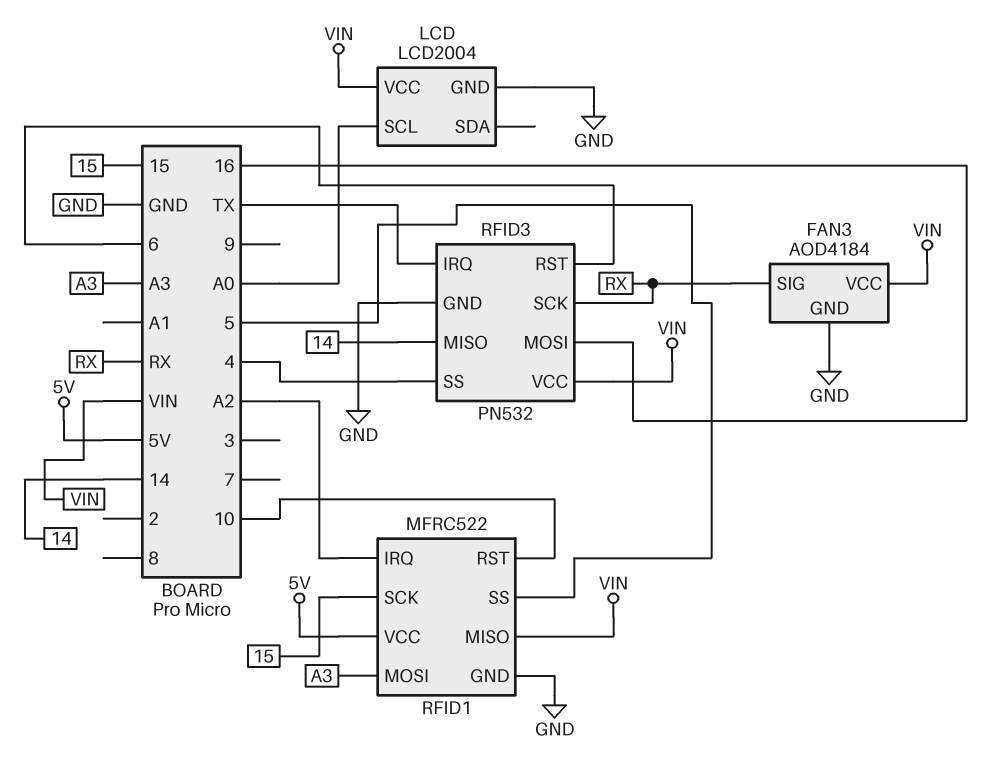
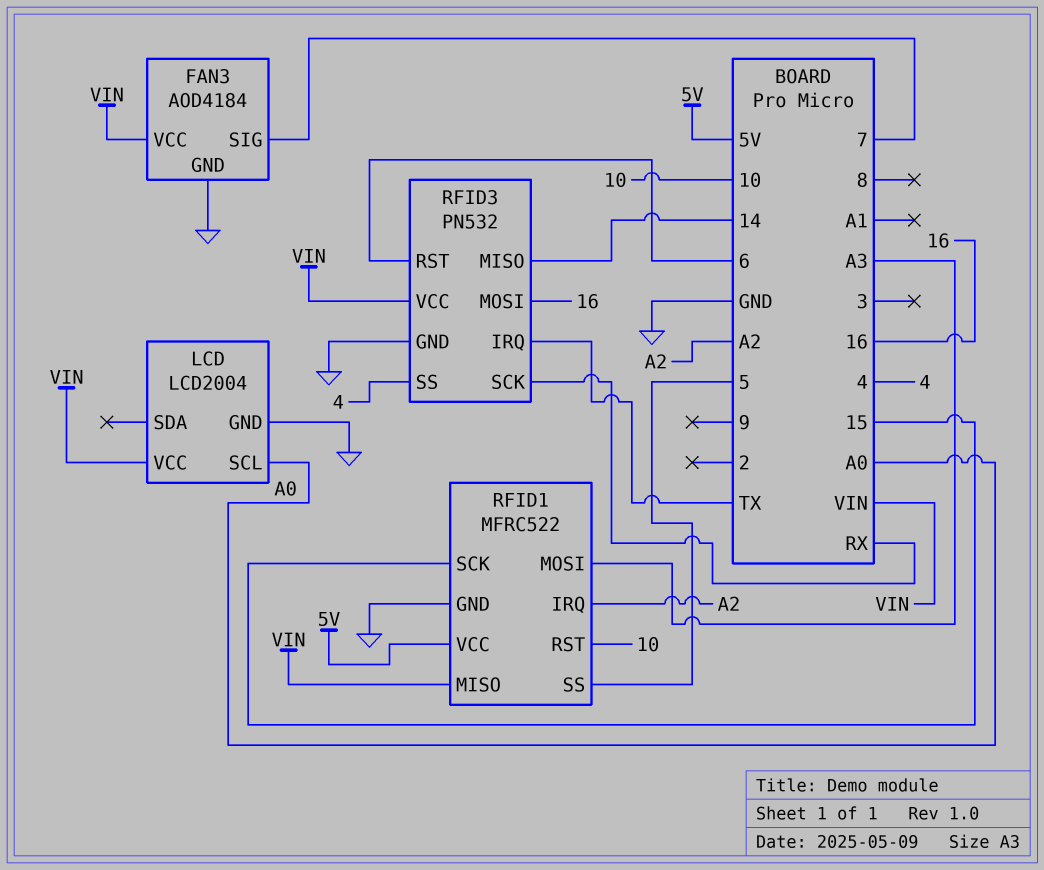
FAN3 pin SIG: RX -> 7

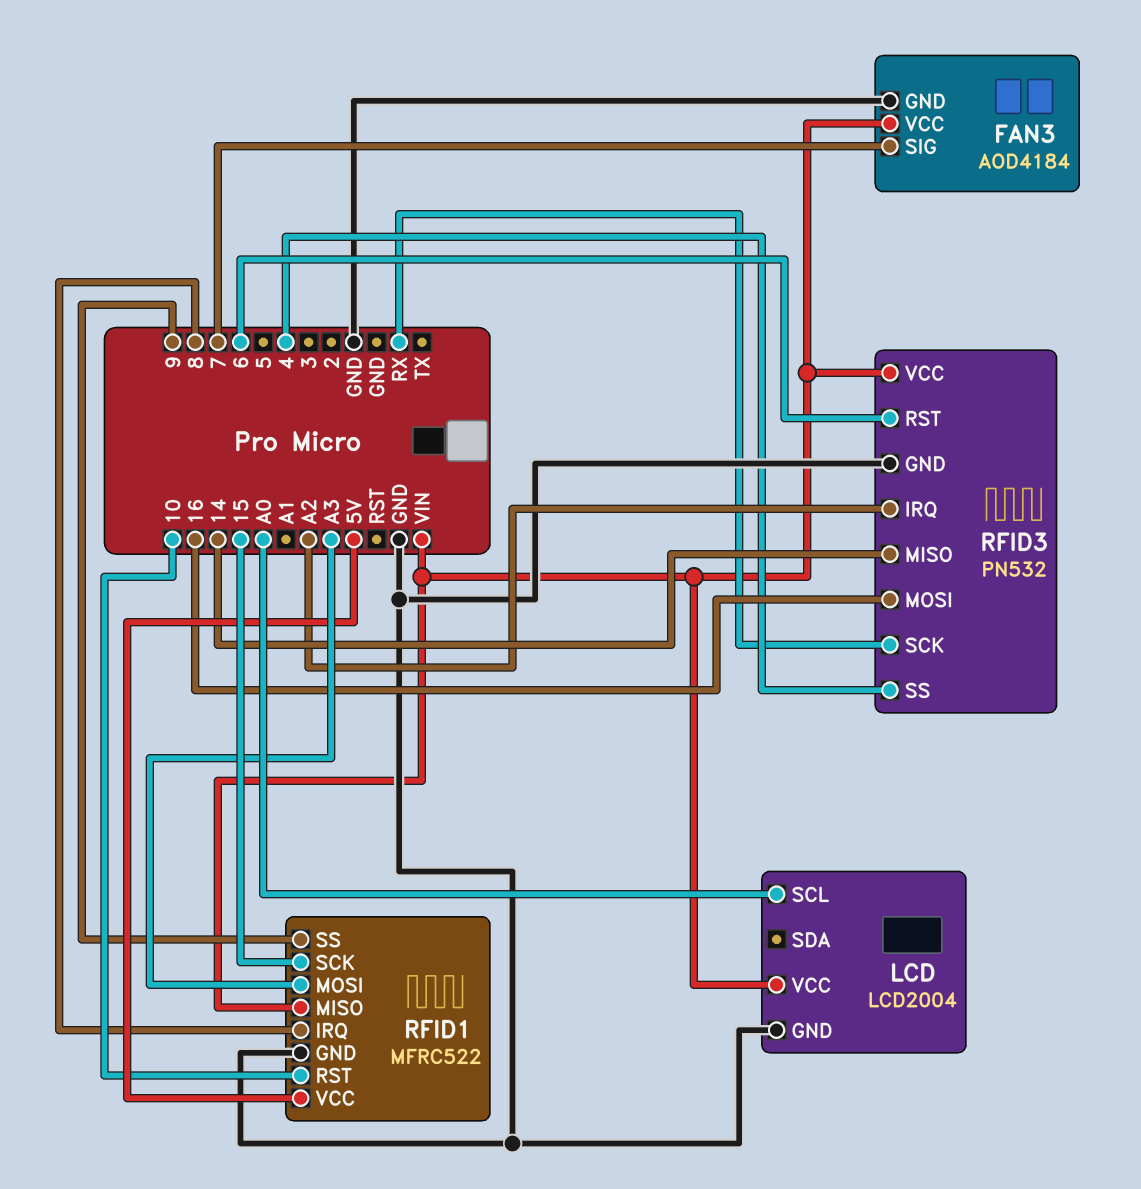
RFID1 pin IRQ: A2 -> 8
RFID1 pin SS: 5 -> 9
RFID3 pin IRQ: TX -> A2

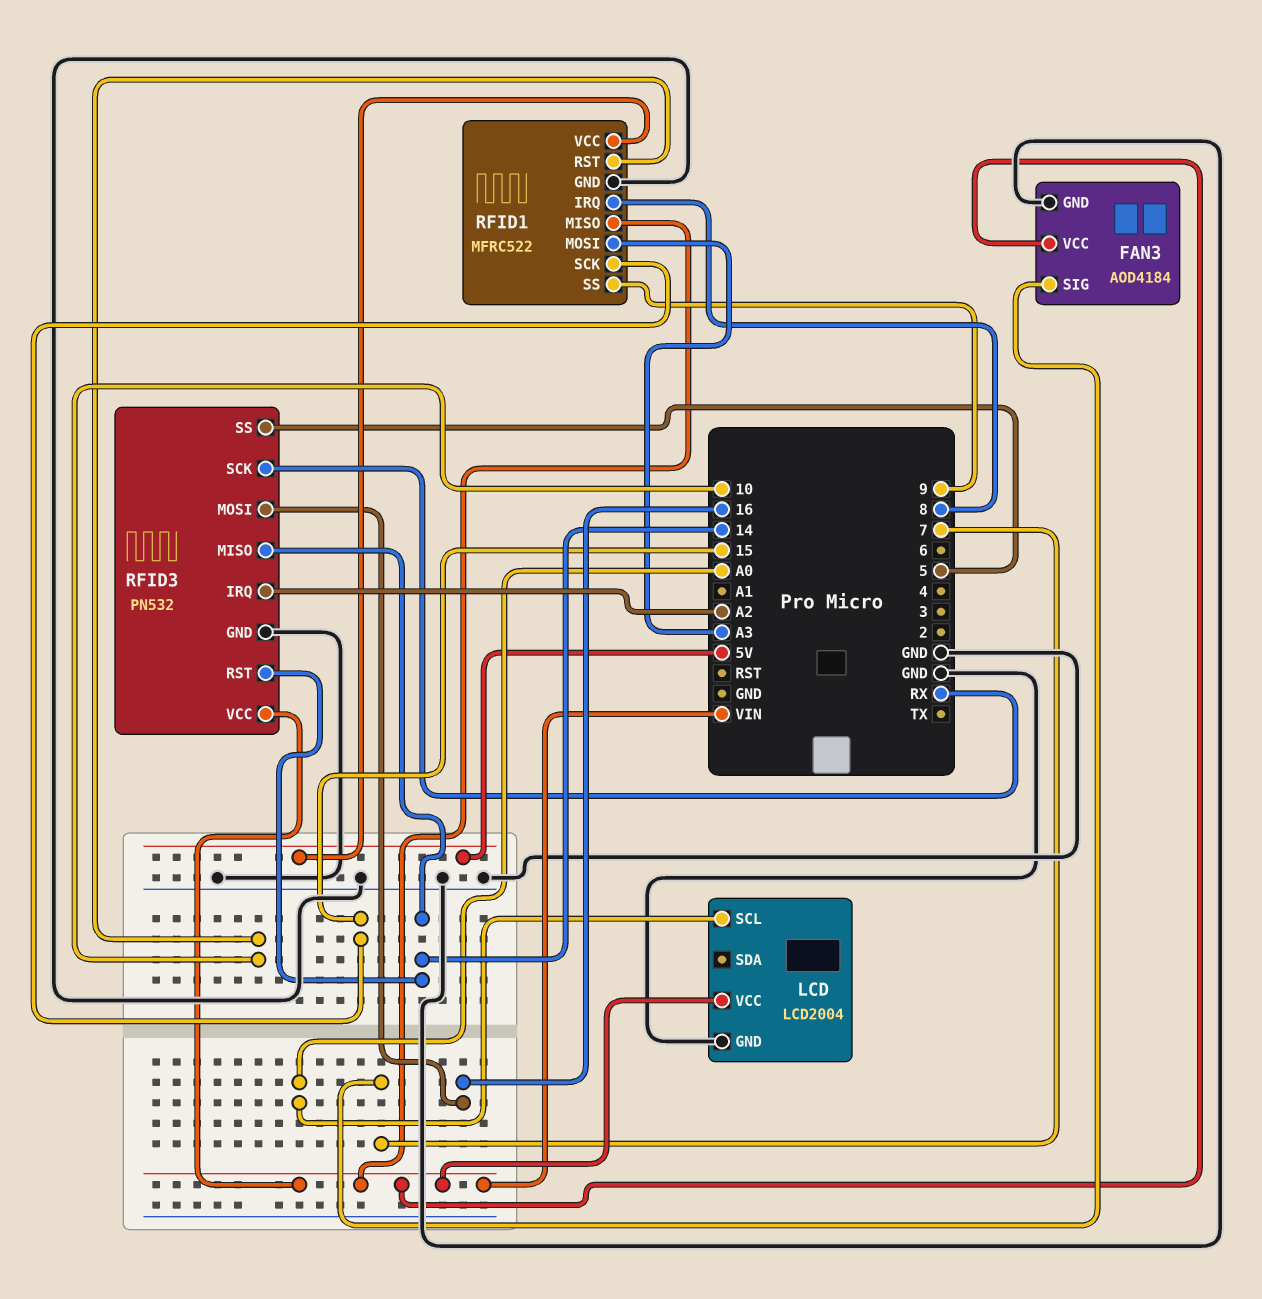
RFID3 pin RST: 6 -> 14
RFID3 pin SS: 4 -> 5

